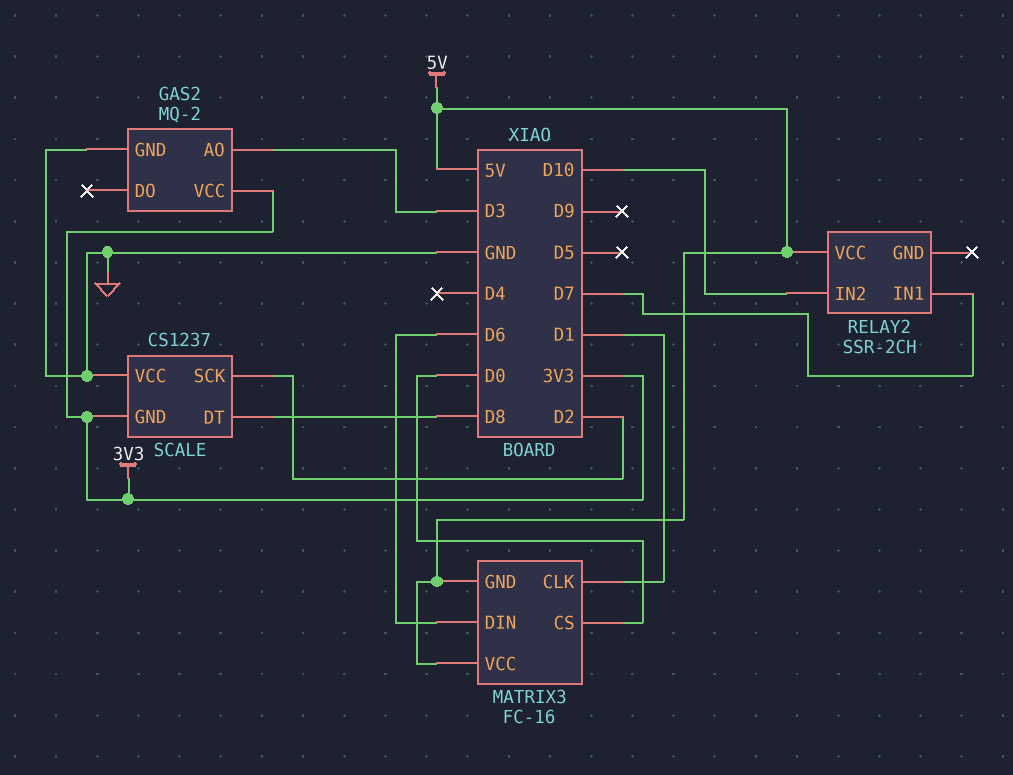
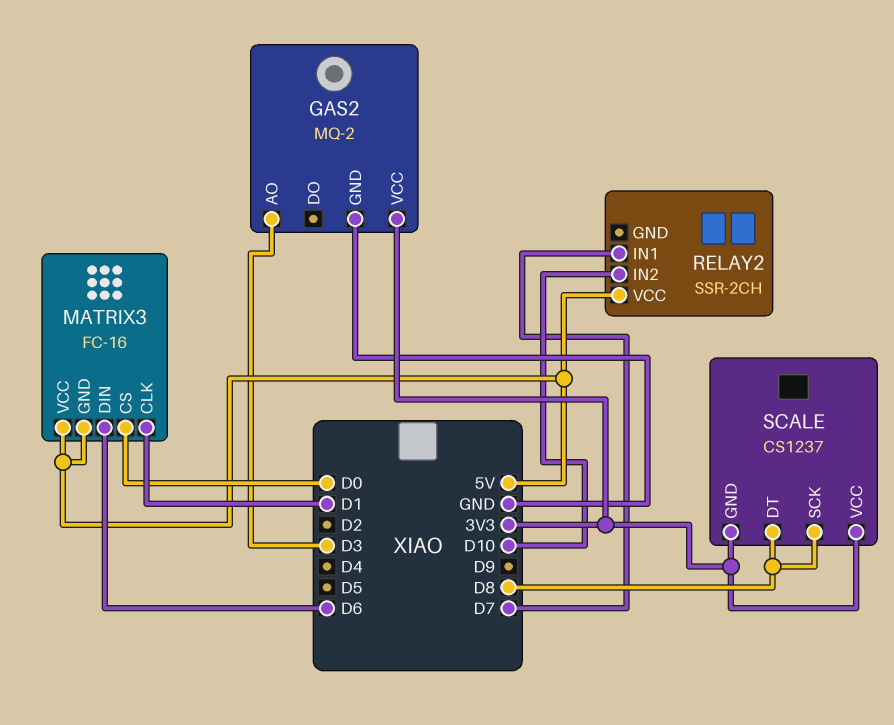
SCALE pin SCK: D2 -> D8
SCALE pin VCC: GND -> 3V3

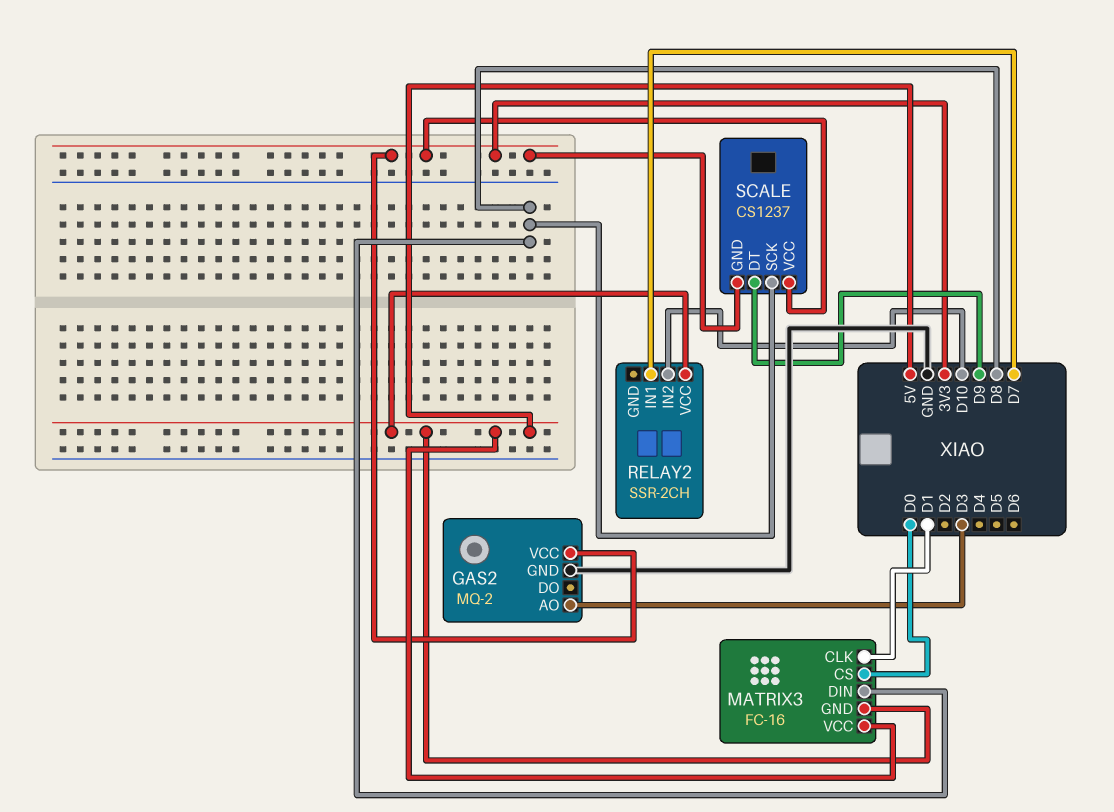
MATRIX3 pin DIN: D6 -> D8
SCALE pin DT: D8 -> D9

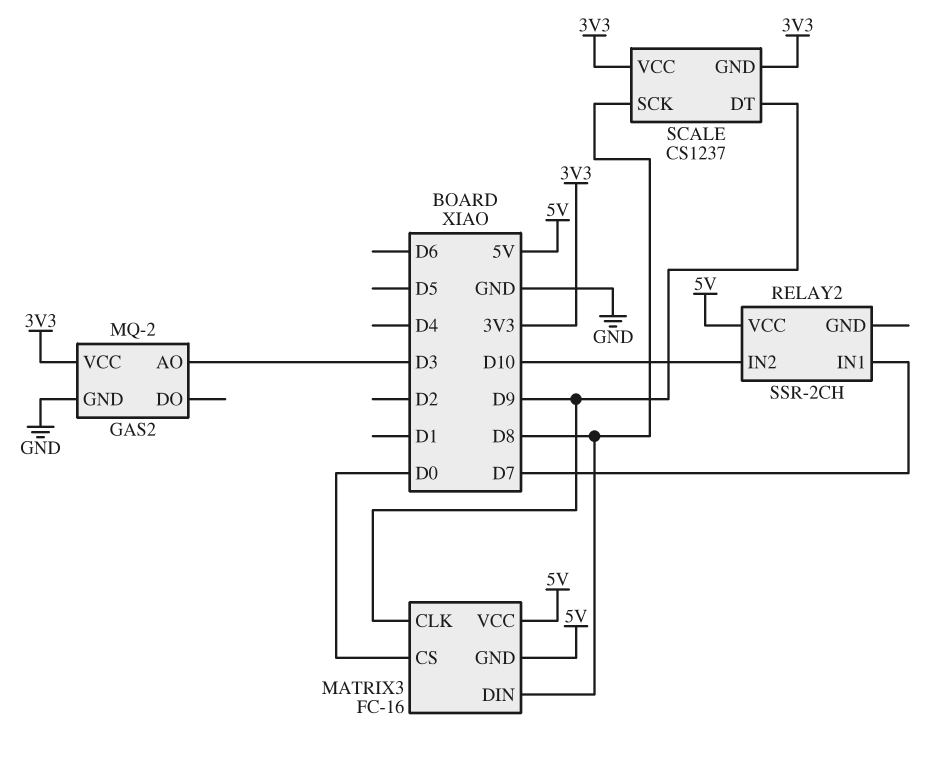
MATRIX3 pin CLK: D1 -> D9

